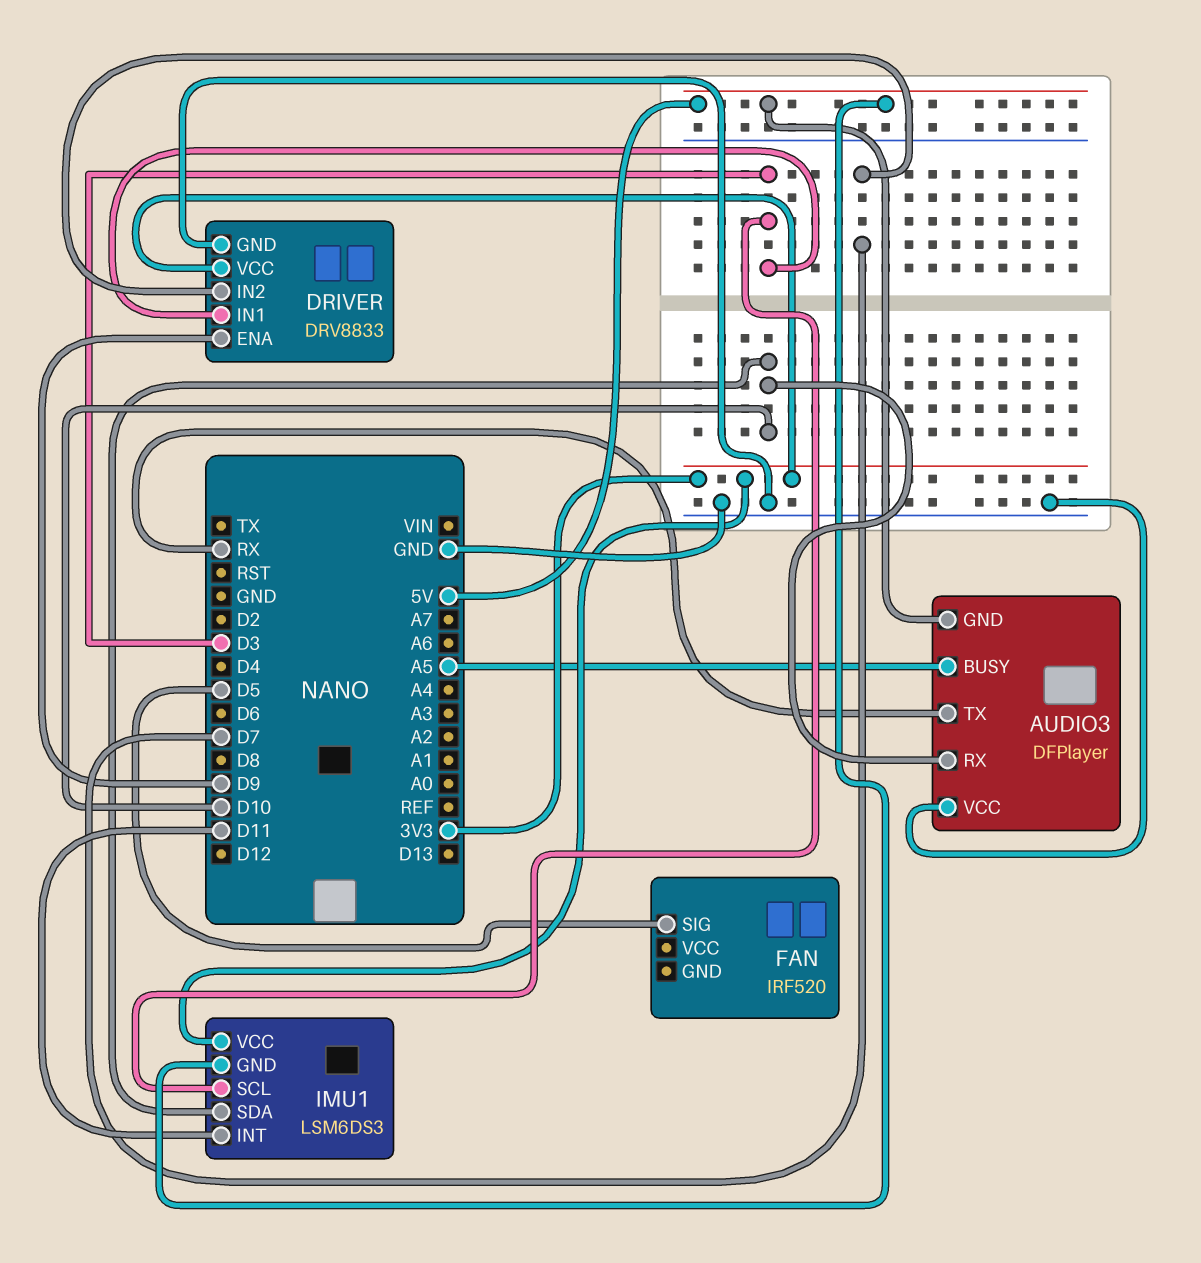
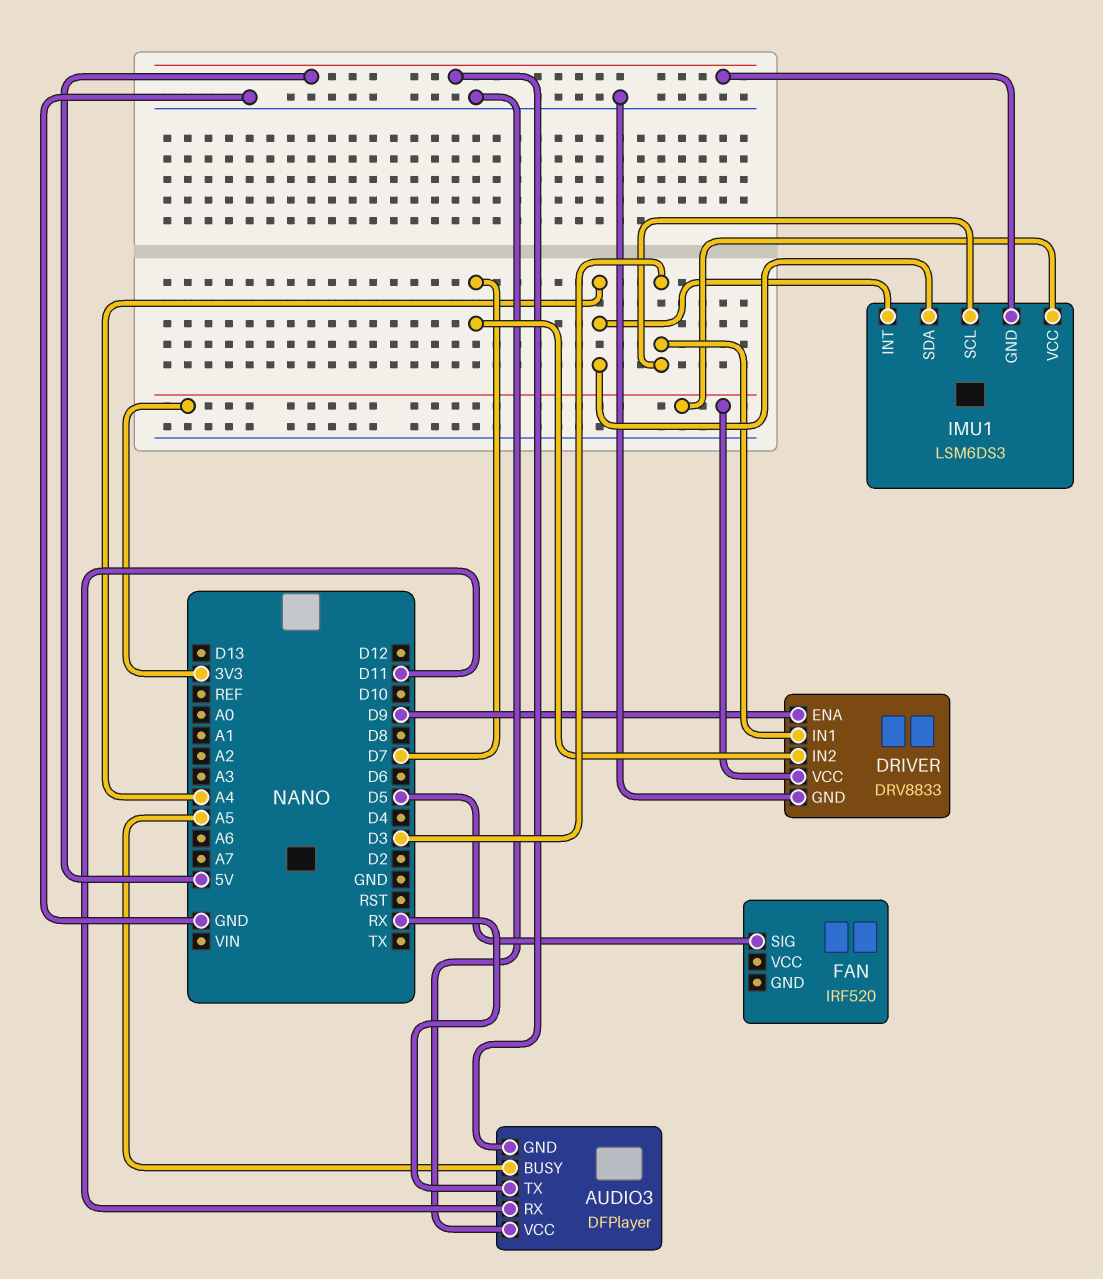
AUDIO3 pin RX: D10 -> D11
IMU1 pin INT: D11 -> A4
IMU1 pin SDA: D10 -> A4

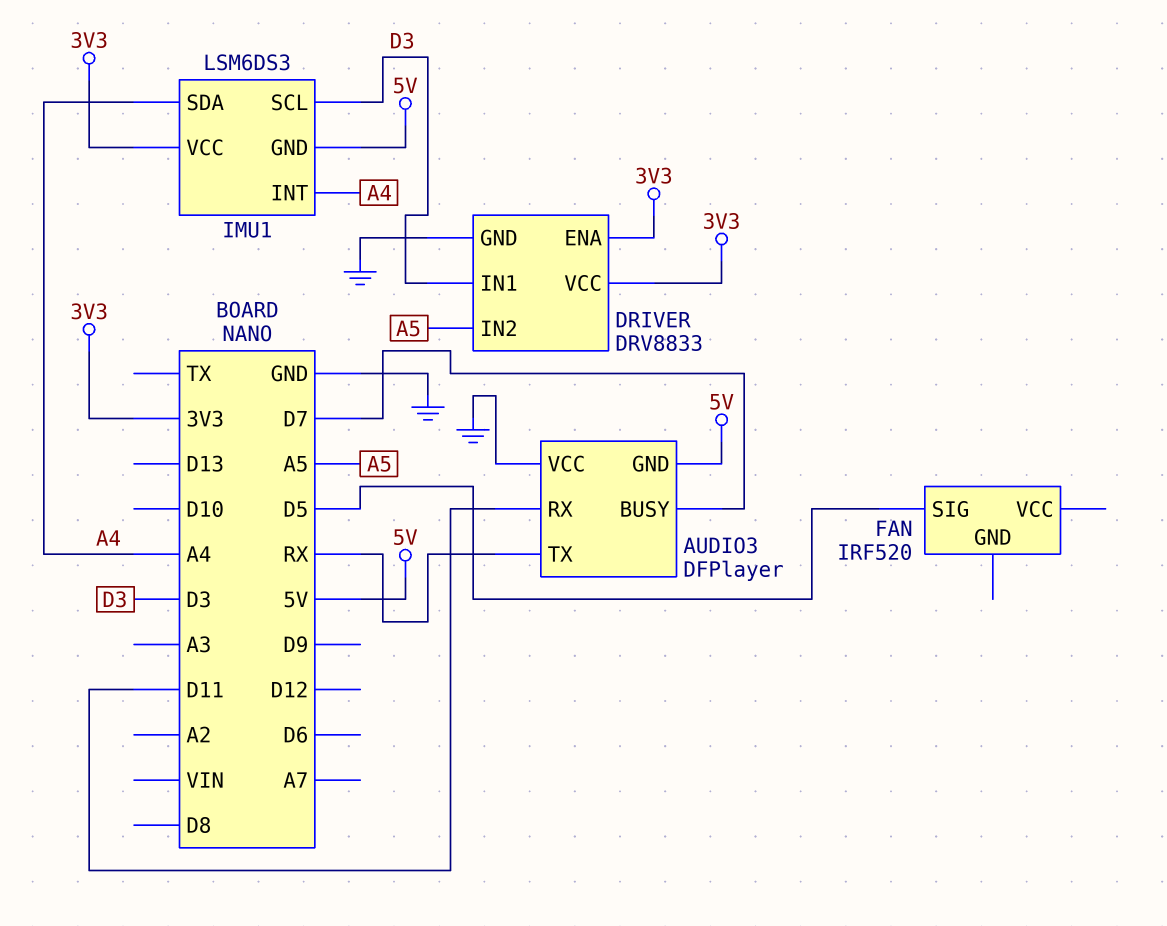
AUDIO3 pin BUSY: A5 -> D7
DRIVER pin ENA: D9 -> 3V3
DRIVER pin IN2: D7 -> A5

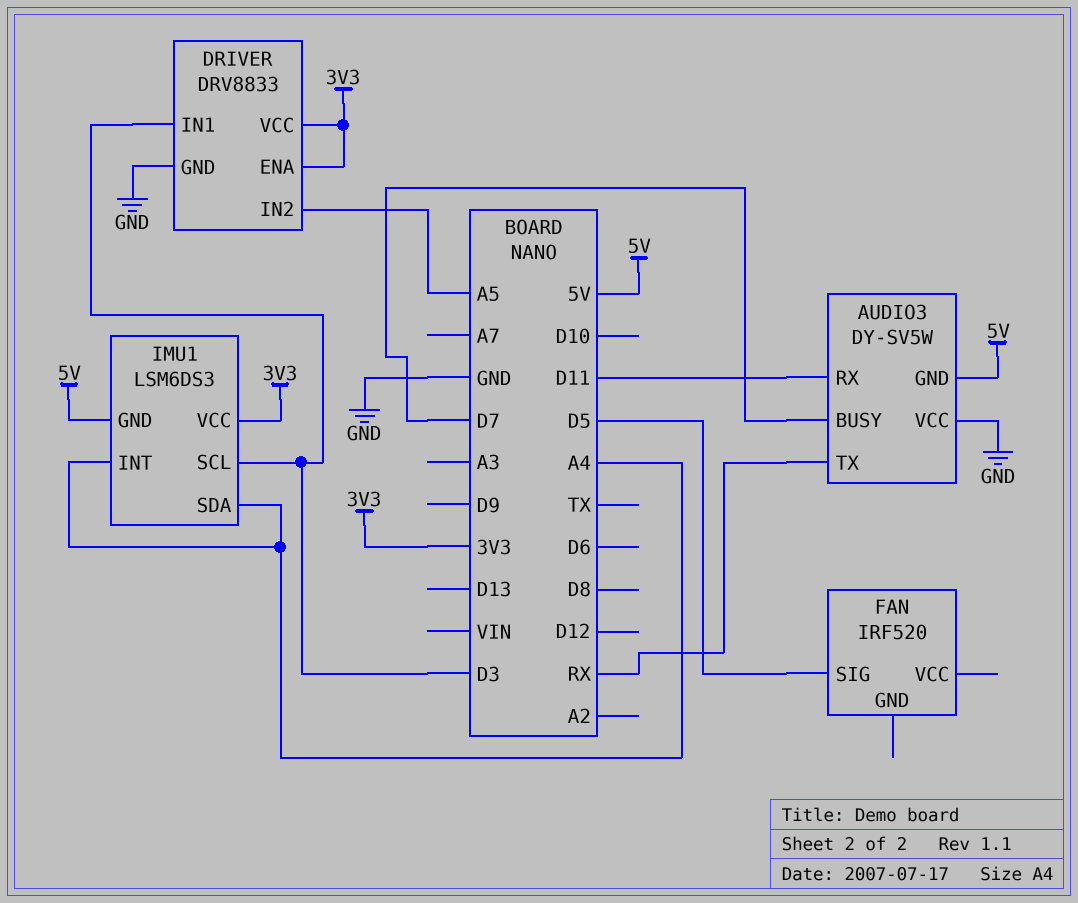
AUDIO3: DFPlayer -> DY-SV5W

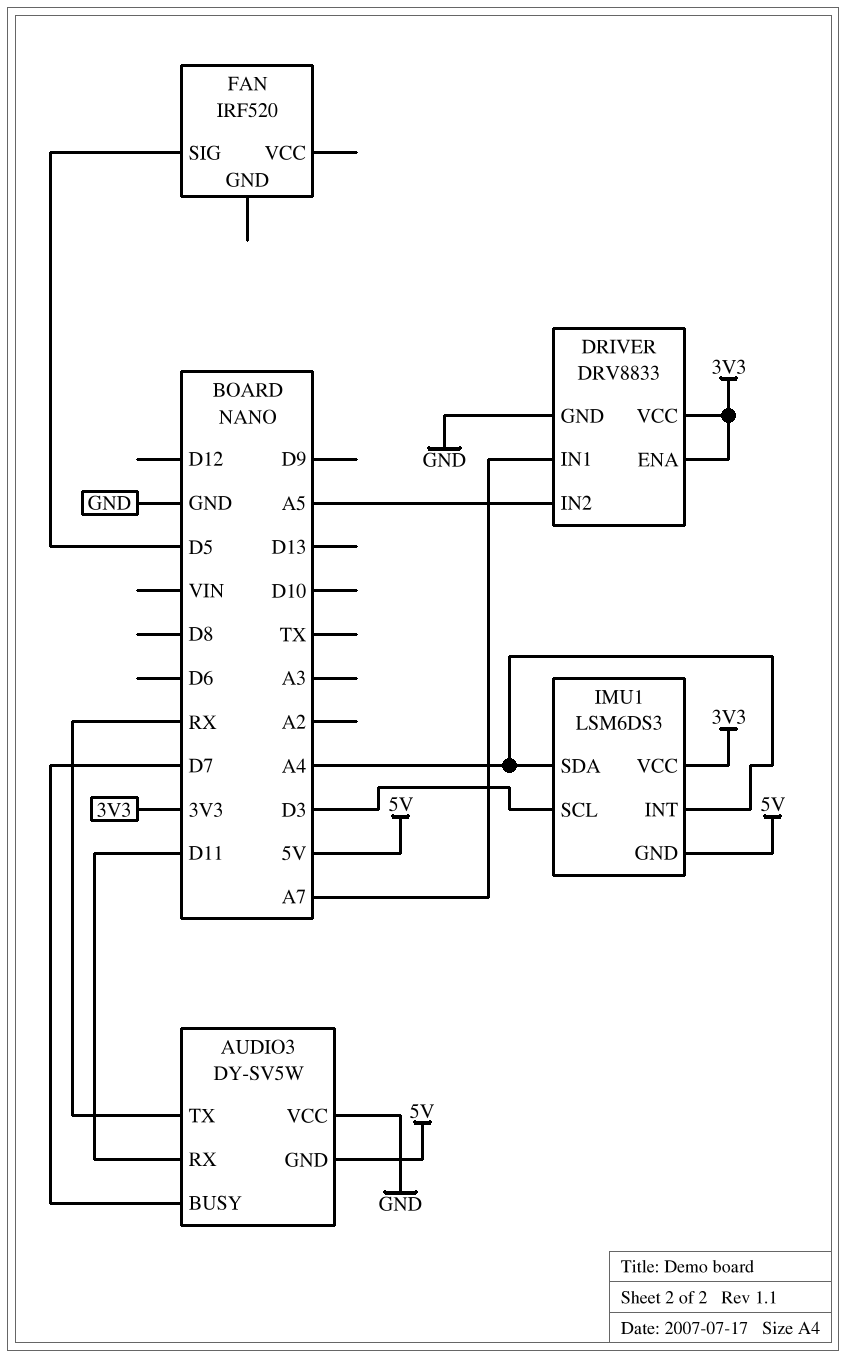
DRIVER pin IN1: D3 -> A7

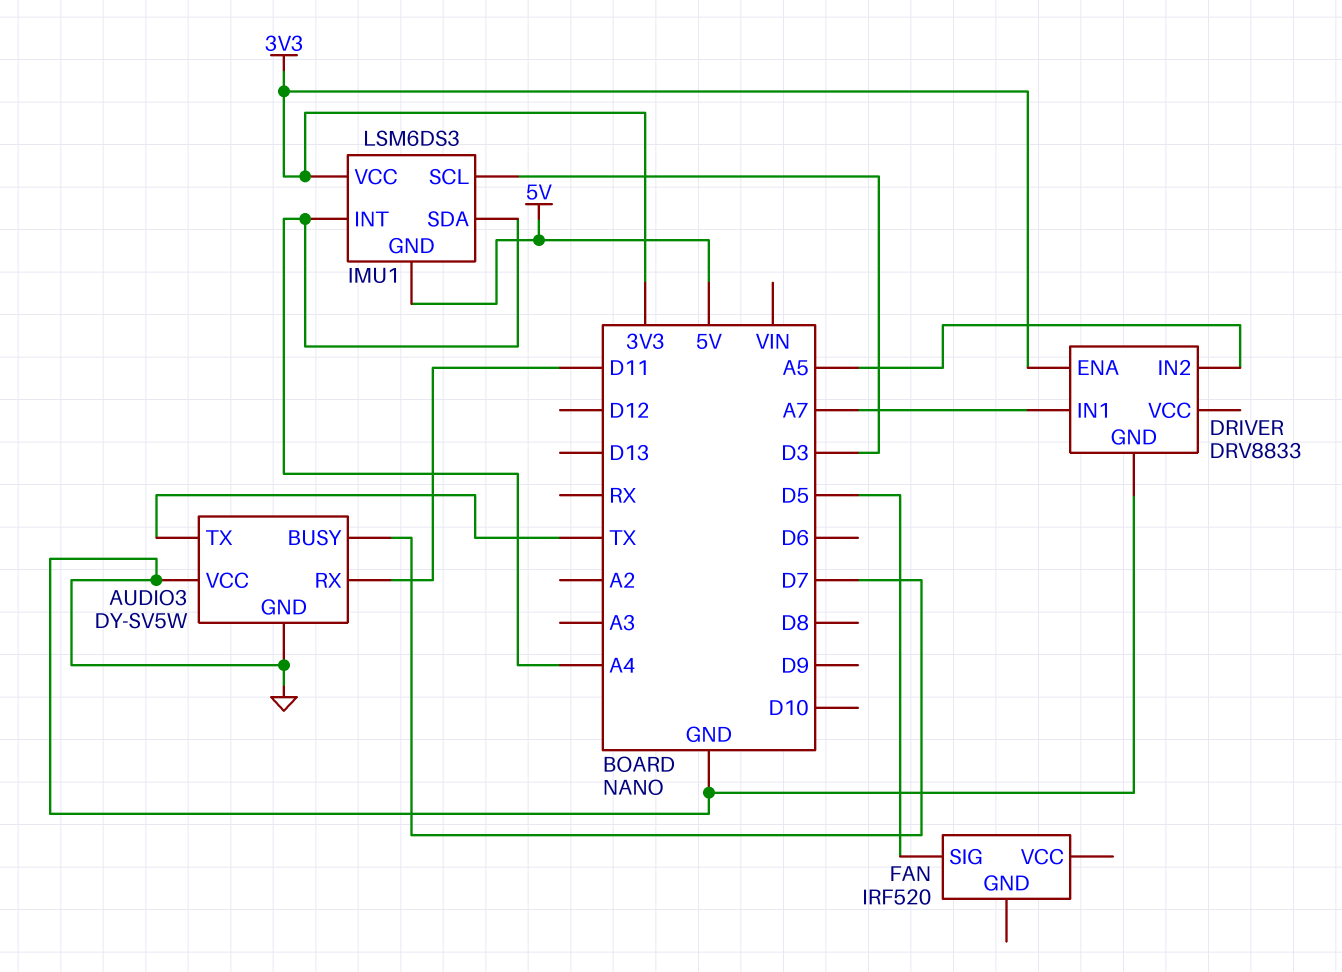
AUDIO3 pin GND: 5V -> GND
AUDIO3 pin TX: RX -> TX
DRIVER pin VCC: 3V3 -> none

